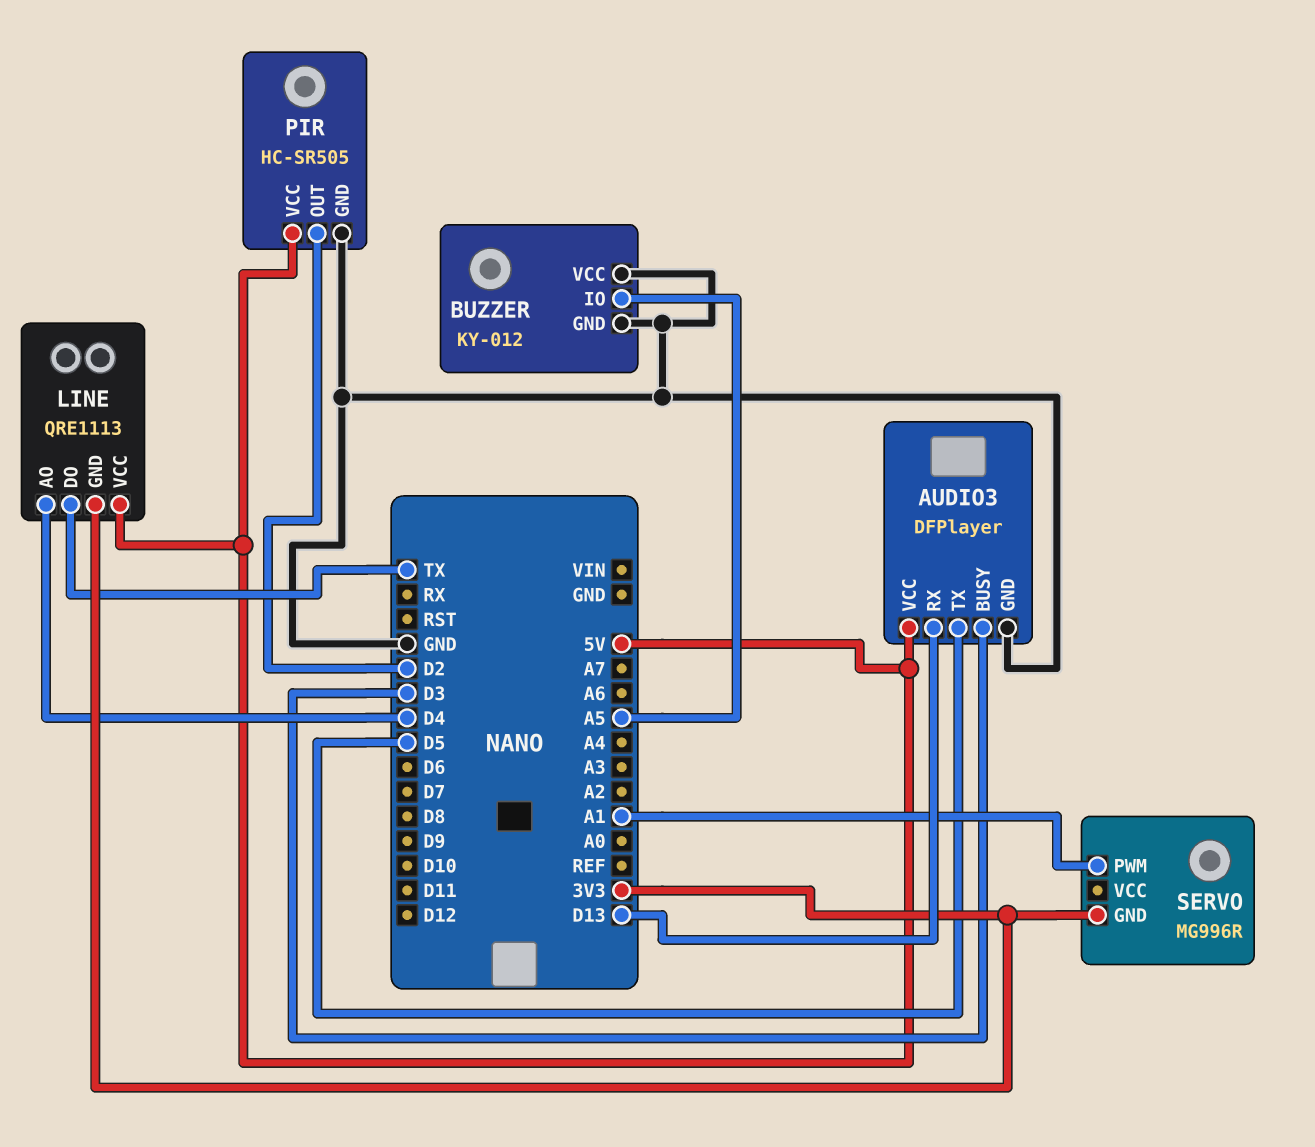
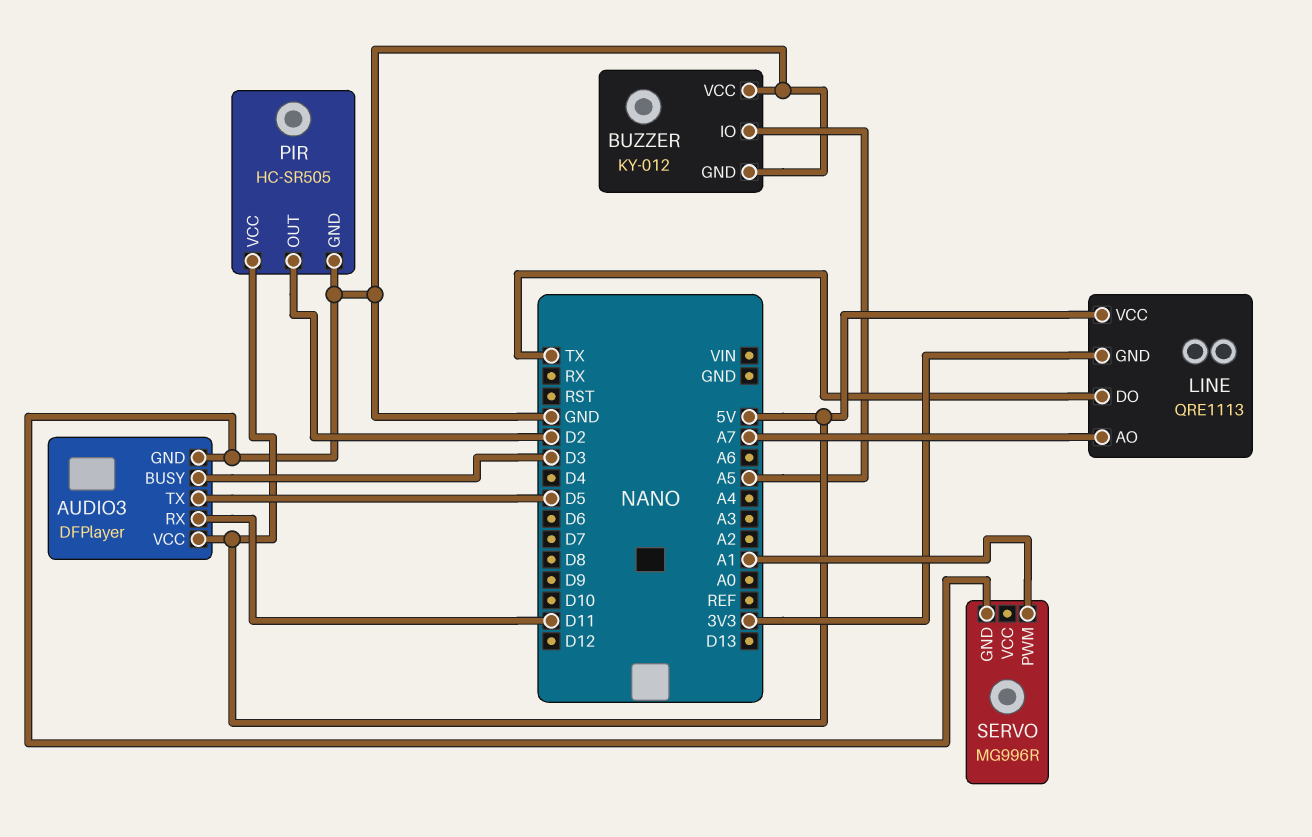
AUDIO3 pin RX: D13 -> D11
LINE pin AO: D4 -> A7
SERVO pin GND: 3V3 -> GND

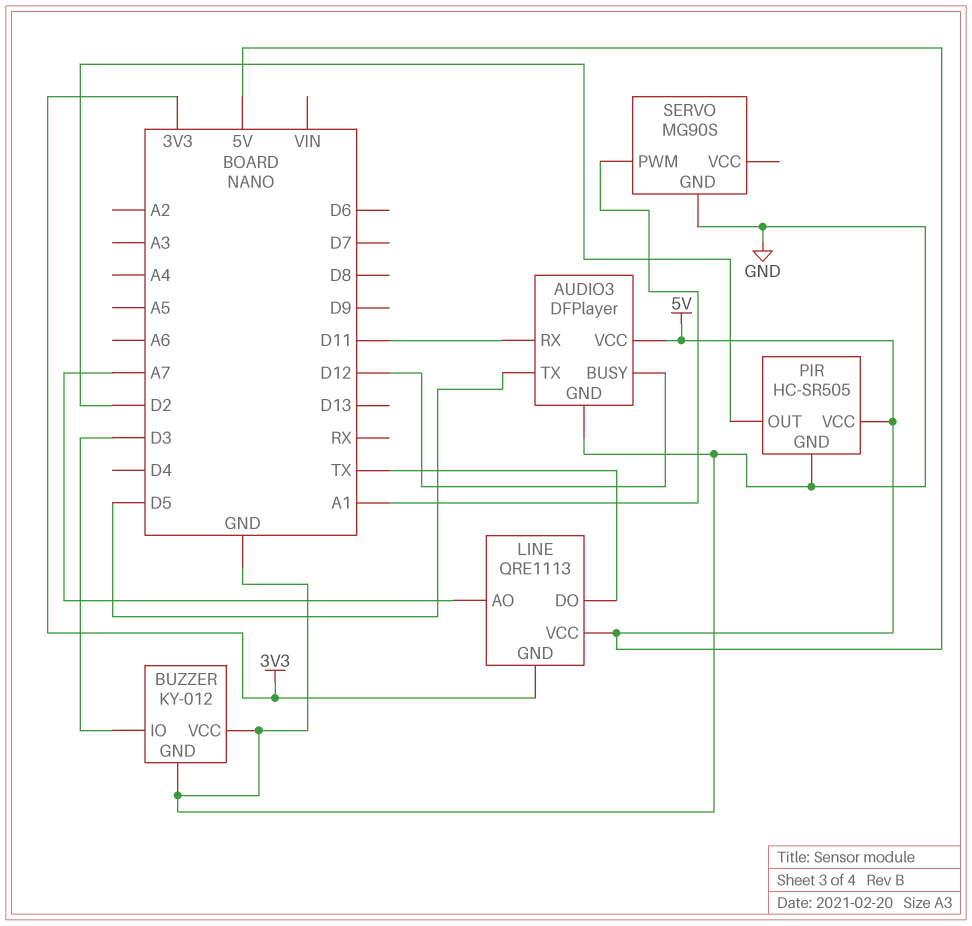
AUDIO3 pin BUSY: D3 -> D12
BUZZER pin IO: A5 -> D3
SERVO: MG996R -> MG90S

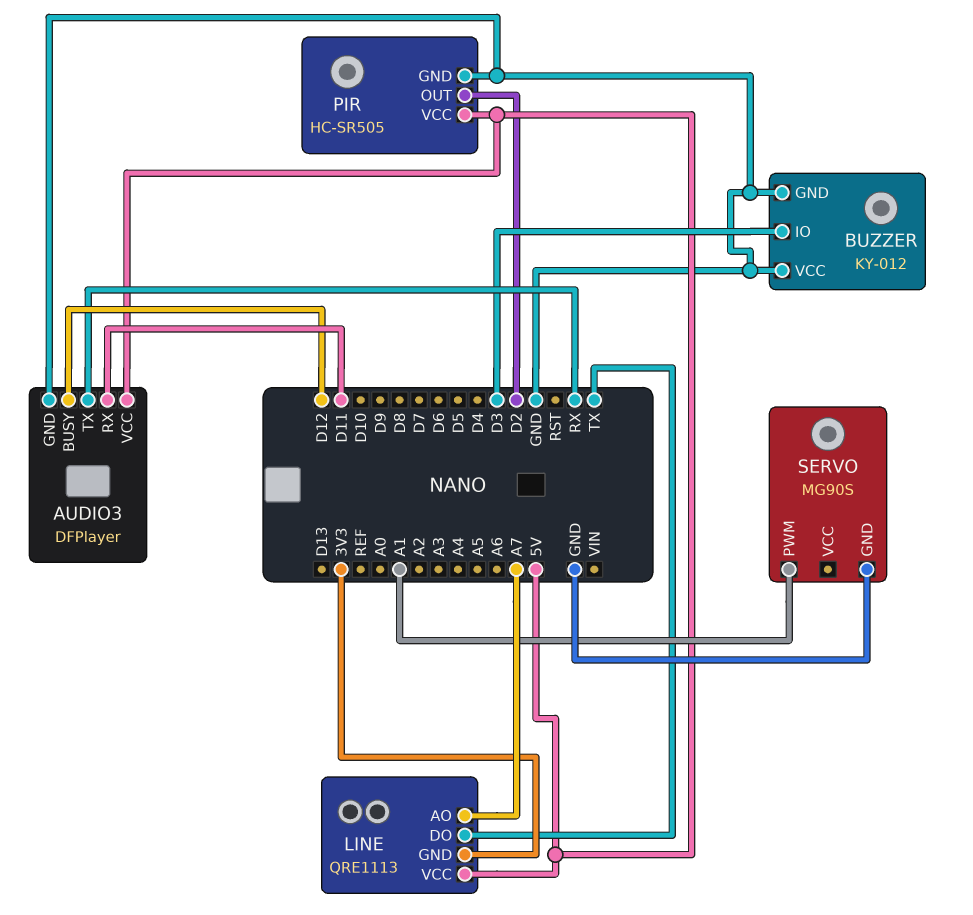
AUDIO3 pin TX: D5 -> RX

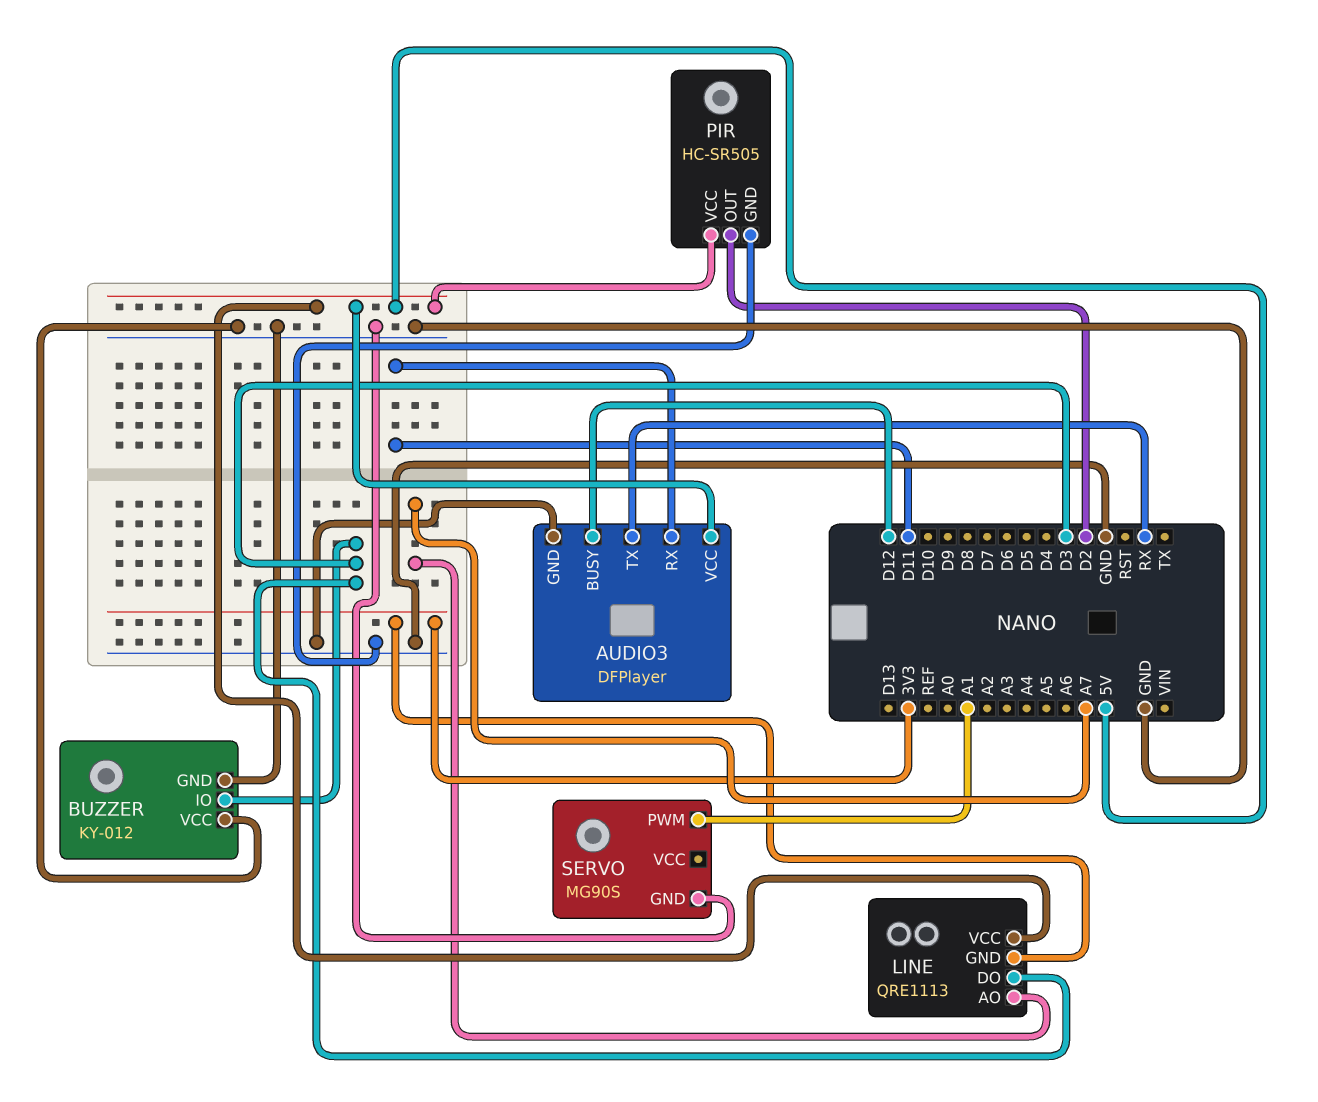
LINE pin DO: TX -> D3

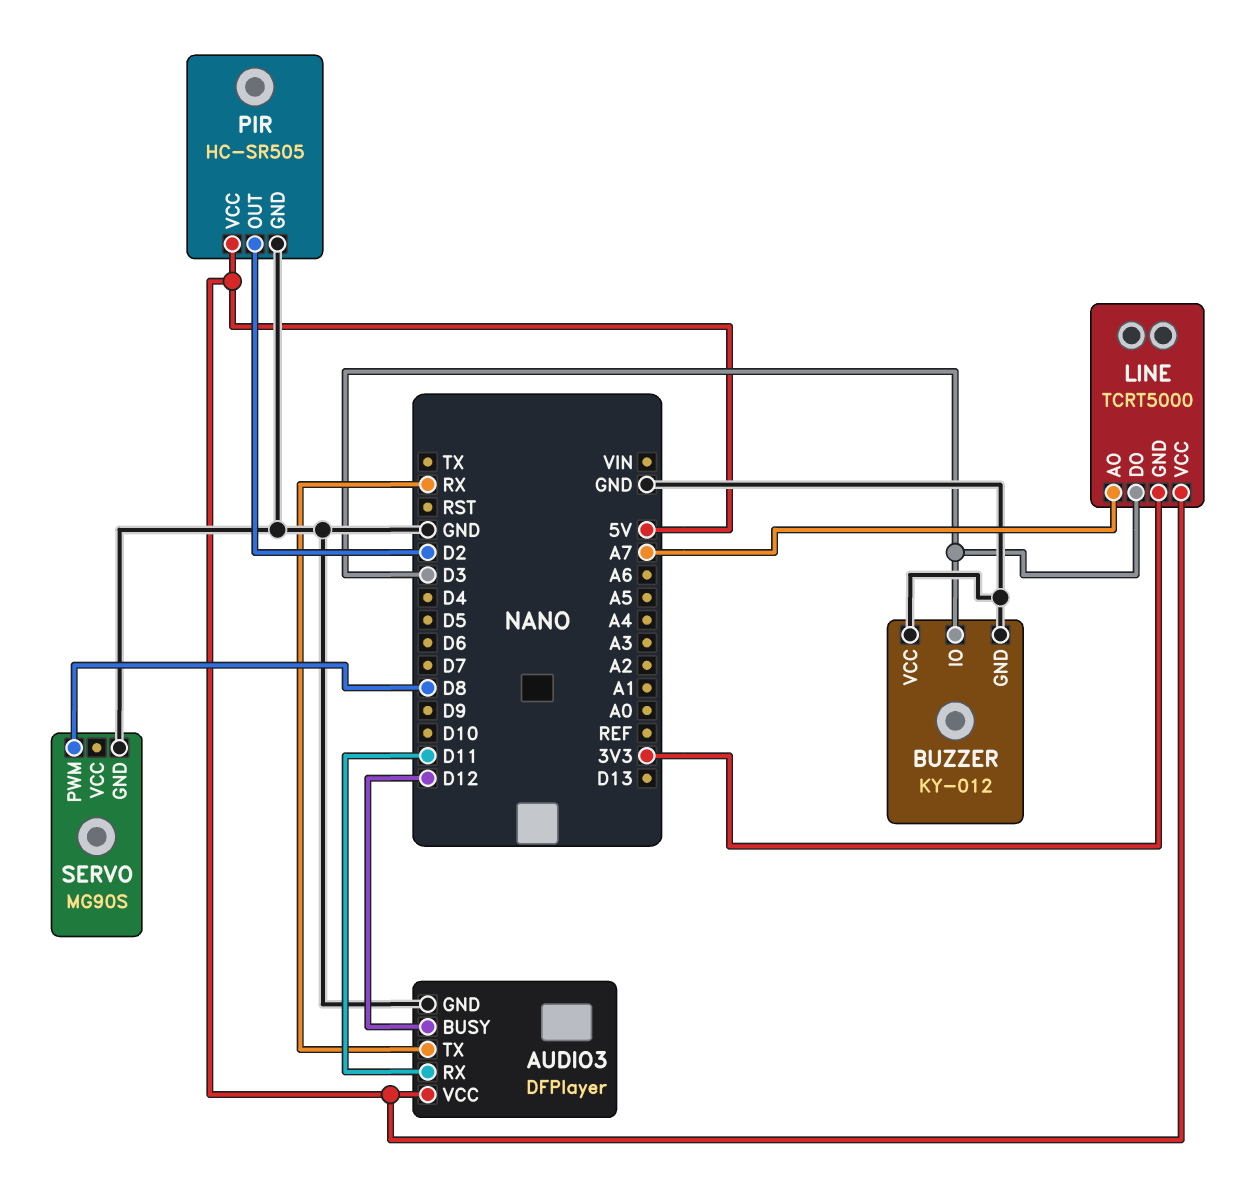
LINE: QRE1113 -> TCRT5000
SERVO pin PWM: A1 -> D8

